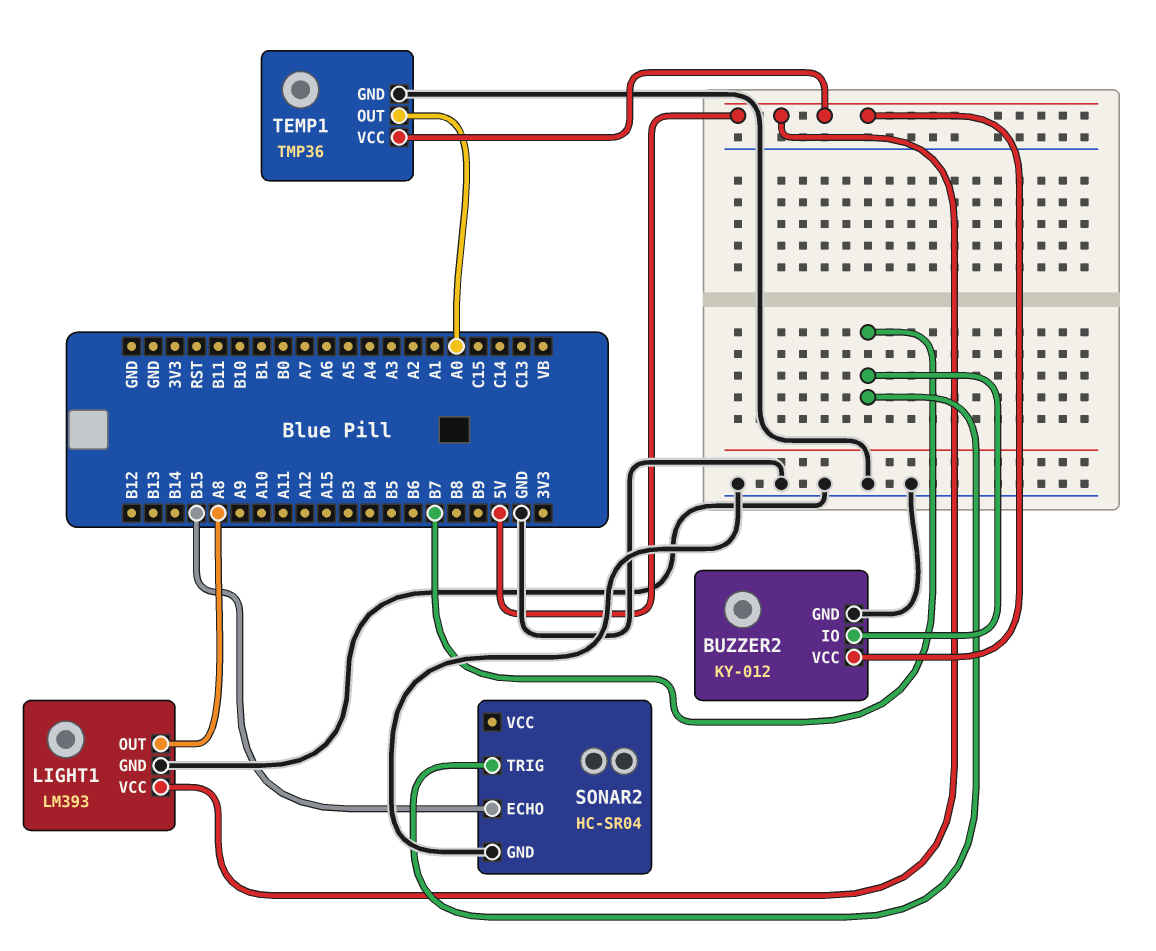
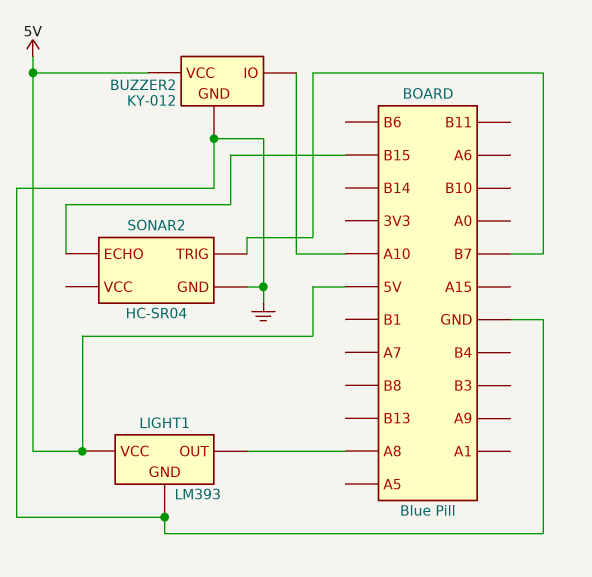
BUZZER2 pin IO: B7 -> A10
TEMP1: TMP36 -> none
TEMP1 pin GND: GND -> none
TEMP1 pin OUT: A0 -> none
TEMP1 pin VCC: 5V -> none

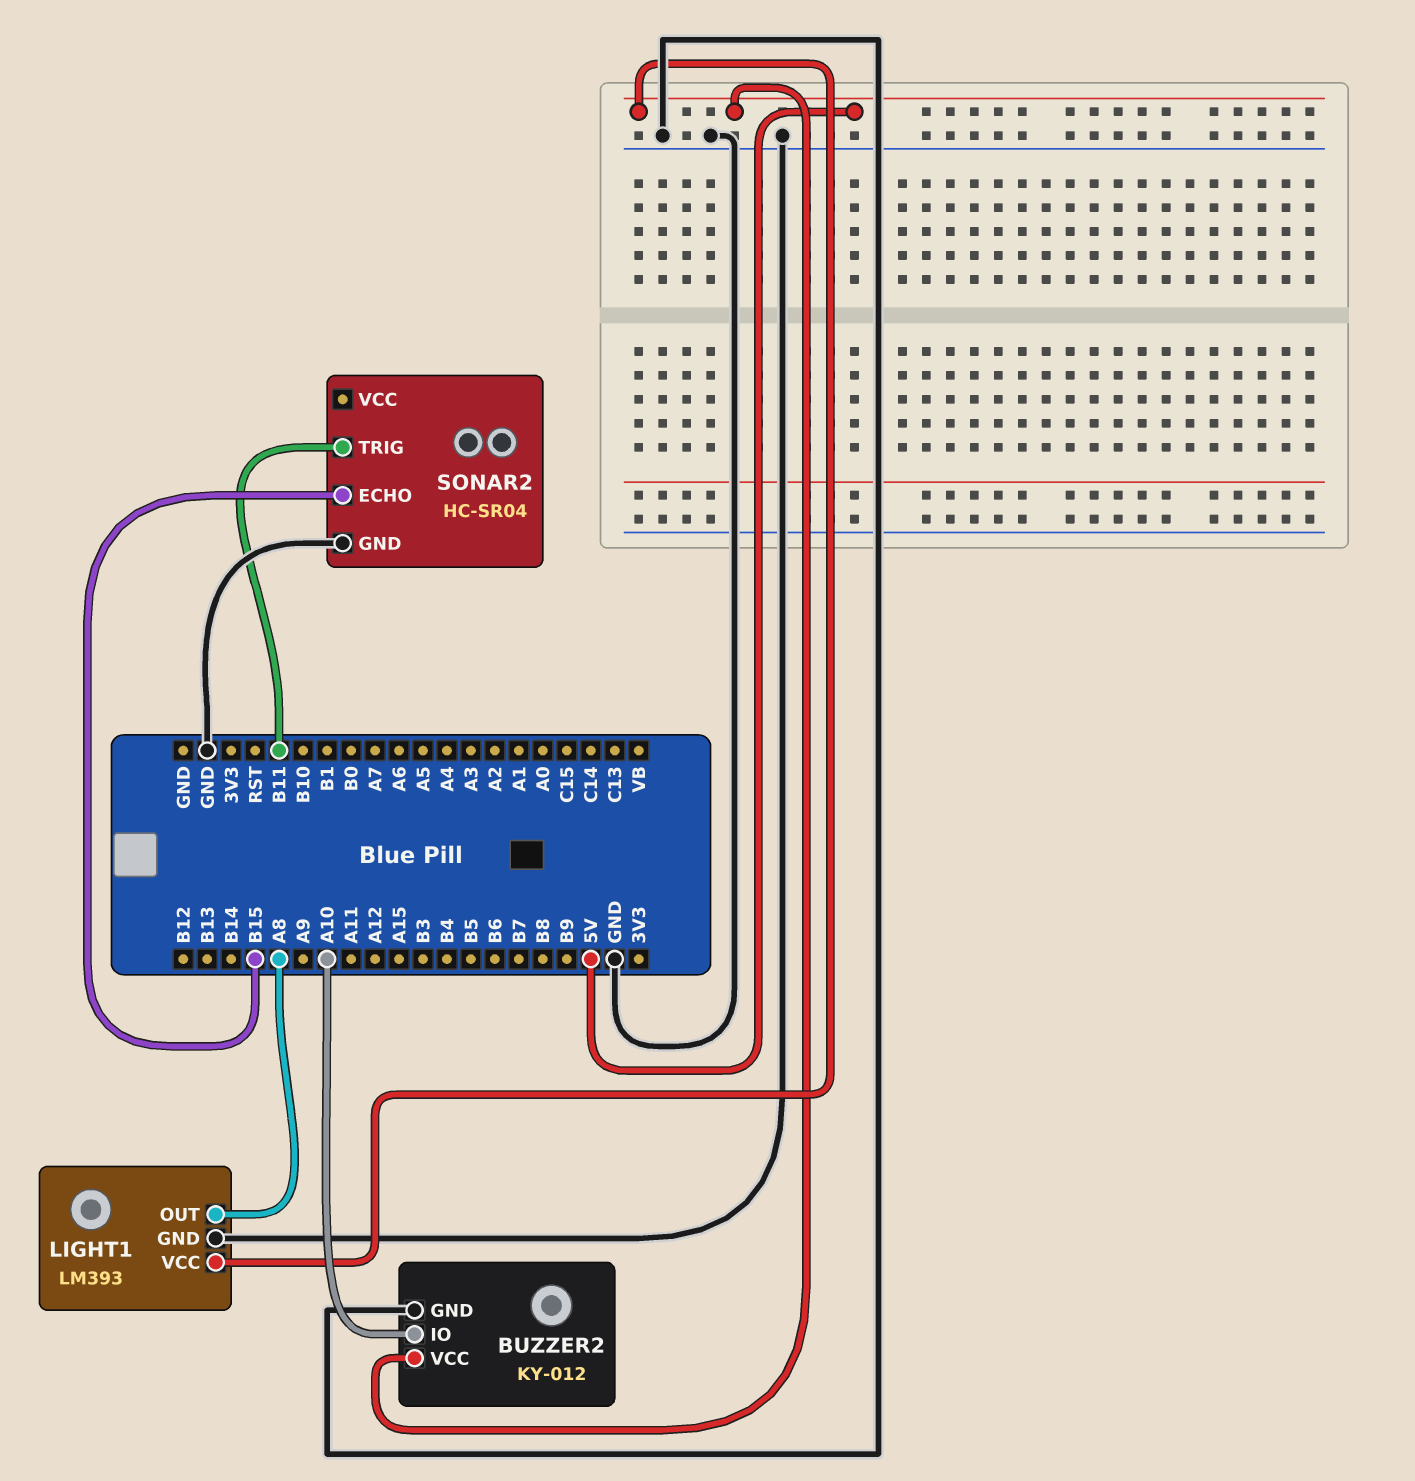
SONAR2 pin TRIG: B7 -> B11

